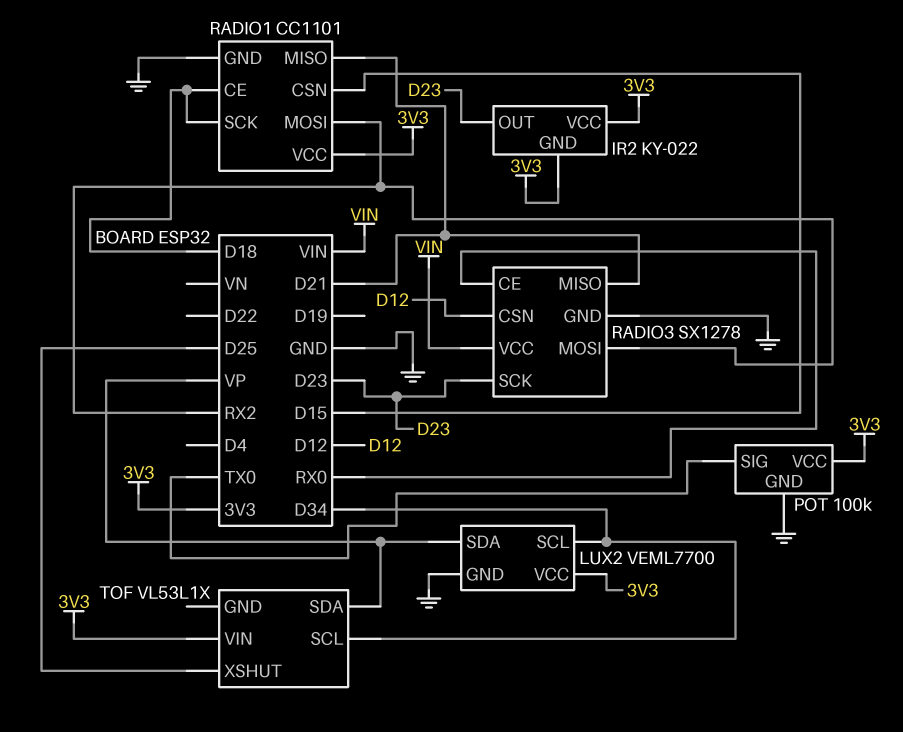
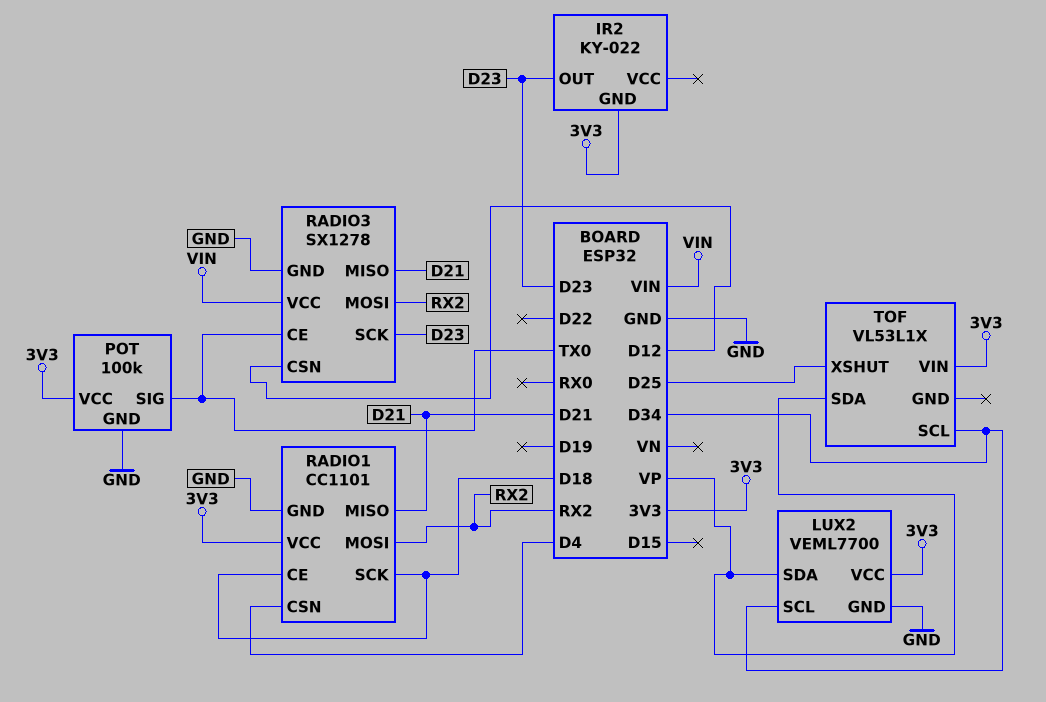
IR2 pin VCC: 3V3 -> none
RADIO1 pin CSN: D15 -> D4
RADIO3 pin CE: RX0 -> TX0

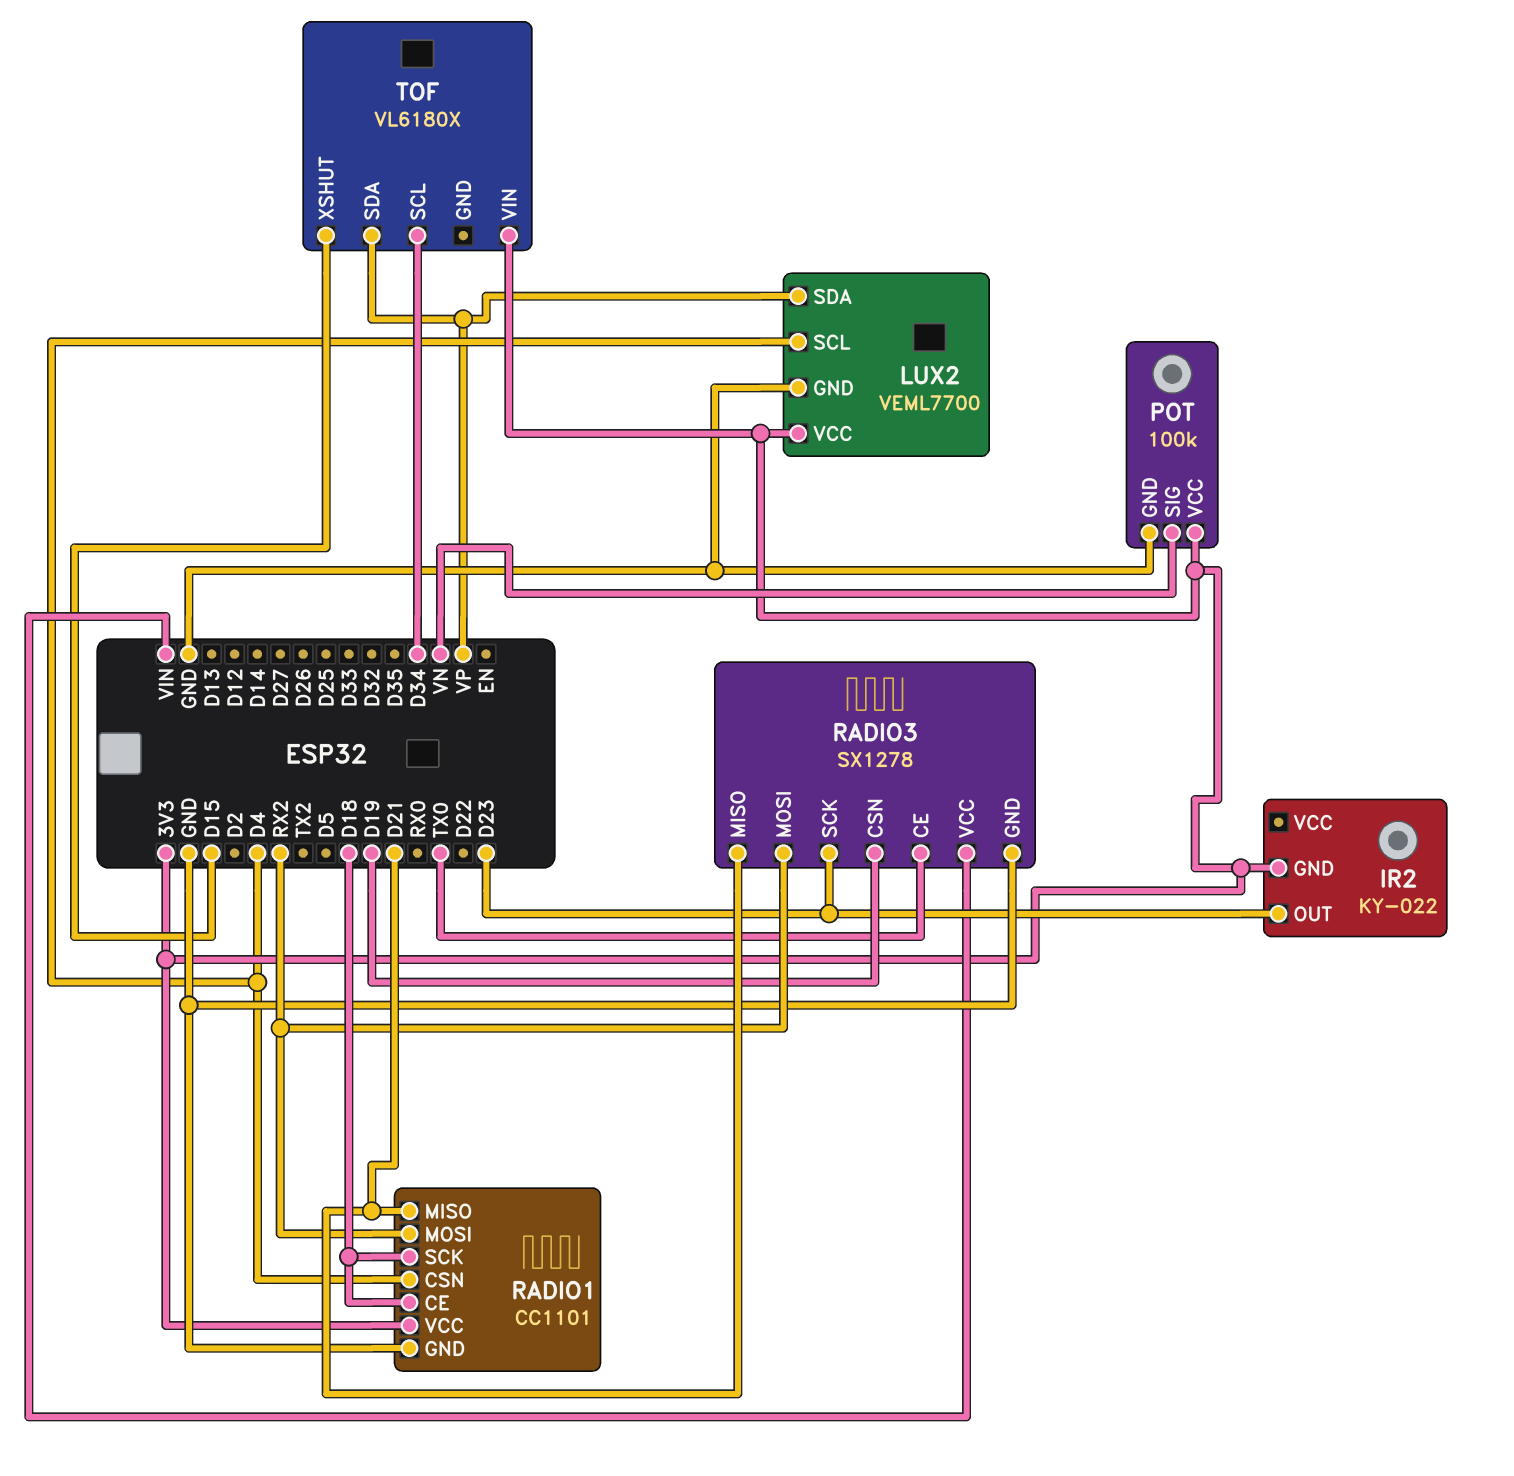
LUX2 pin SCL: D34 -> D4
POT pin SIG: TX0 -> VN
RADIO3 pin CSN: D12 -> D19
TOF: VL53L1X -> VL6180X
TOF pin XSHUT: D25 -> D15

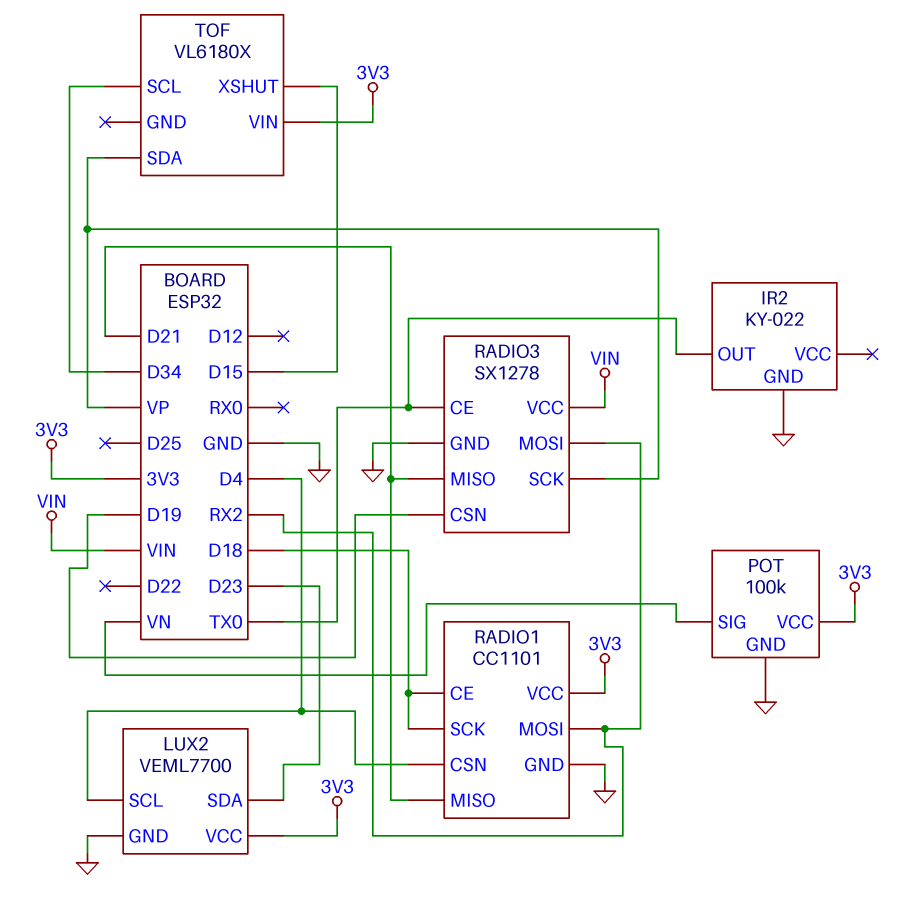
IR2 pin GND: 3V3 -> GND
IR2 pin OUT: D23 -> TX0
LUX2 pin SDA: VP -> D23
RADIO3 pin SCK: D23 -> VP

